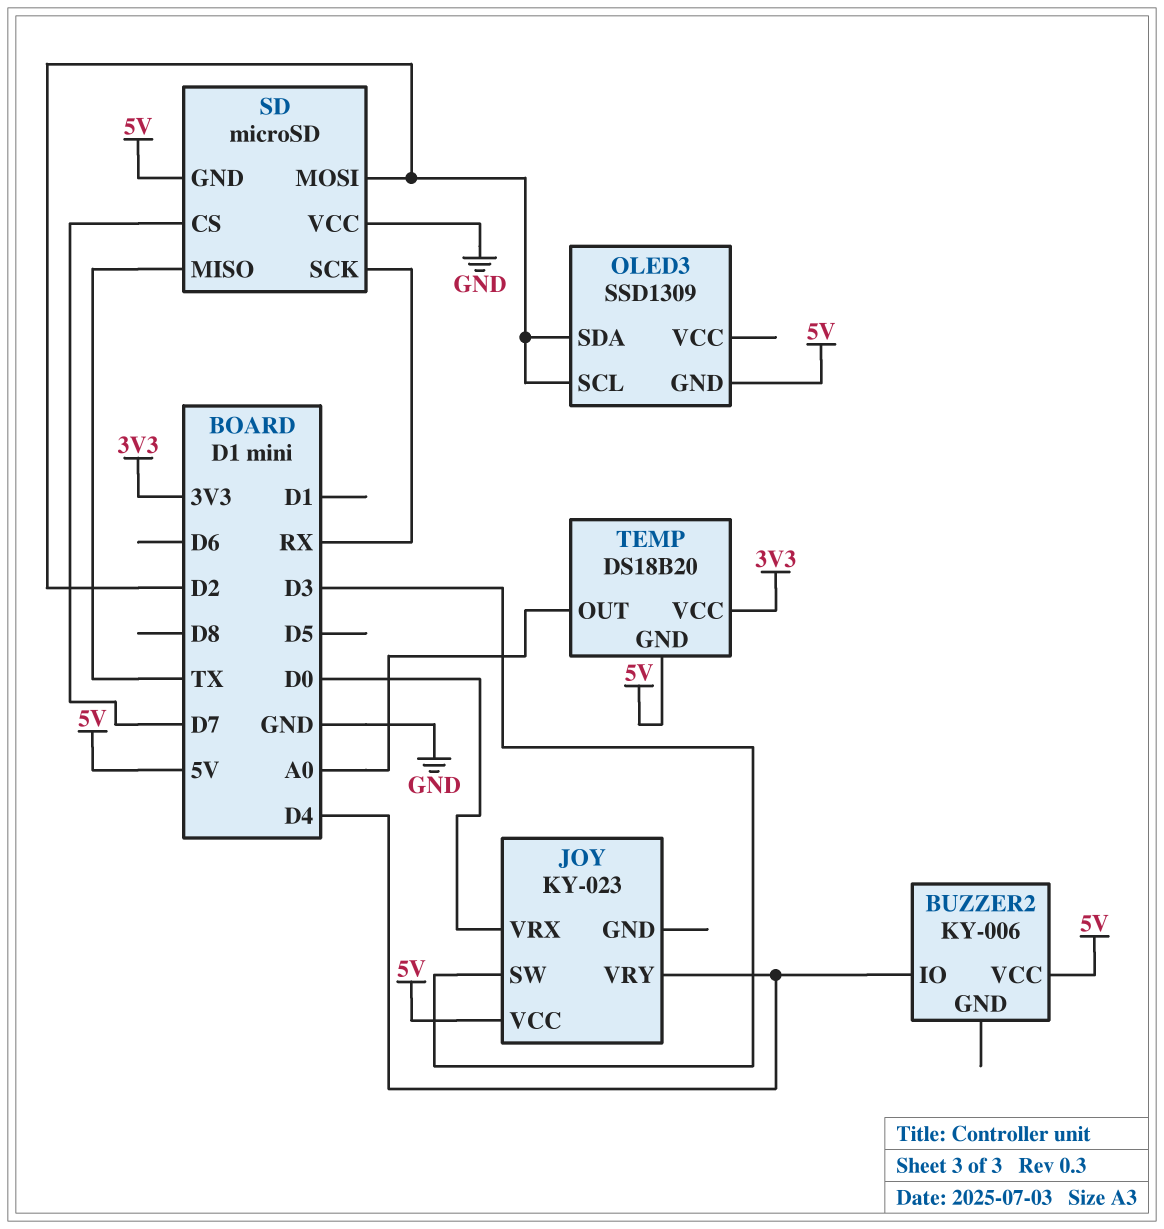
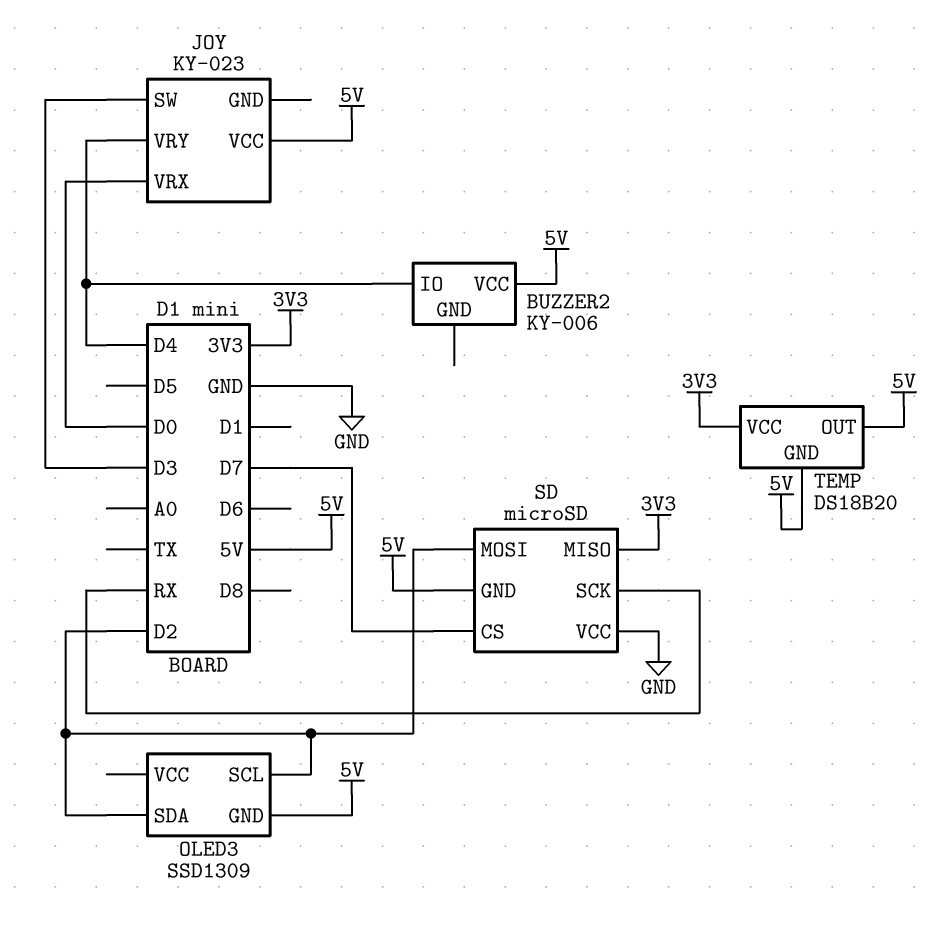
SD pin MISO: TX -> 3V3
TEMP pin OUT: A0 -> 5V

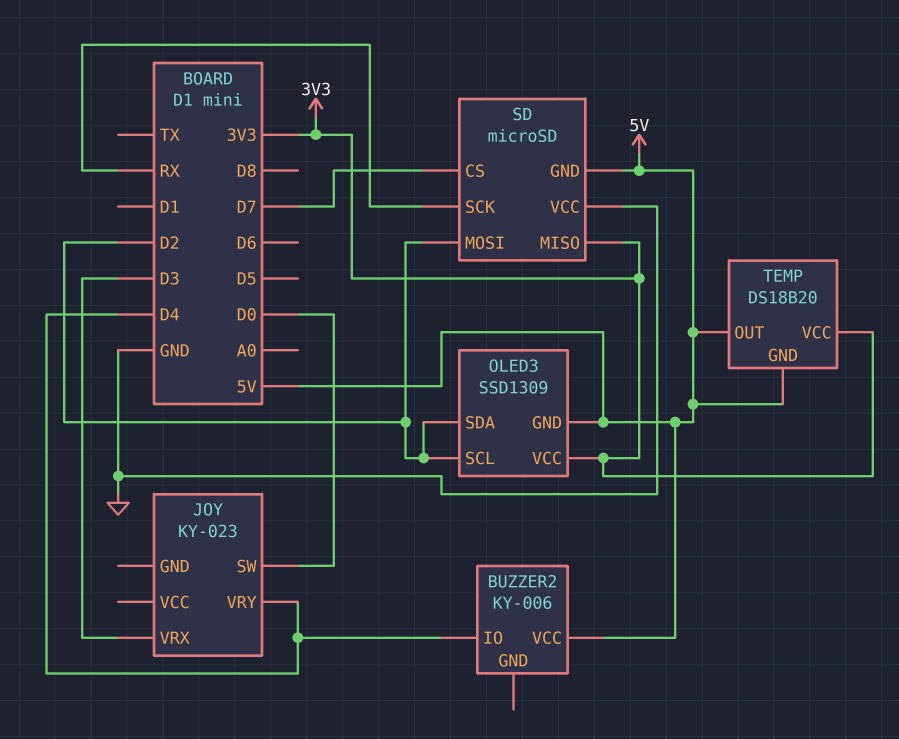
JOY pin SW: D3 -> D0
JOY pin VCC: 5V -> none
JOY pin VRX: D0 -> D3
OLED3 pin VCC: none -> 3V3

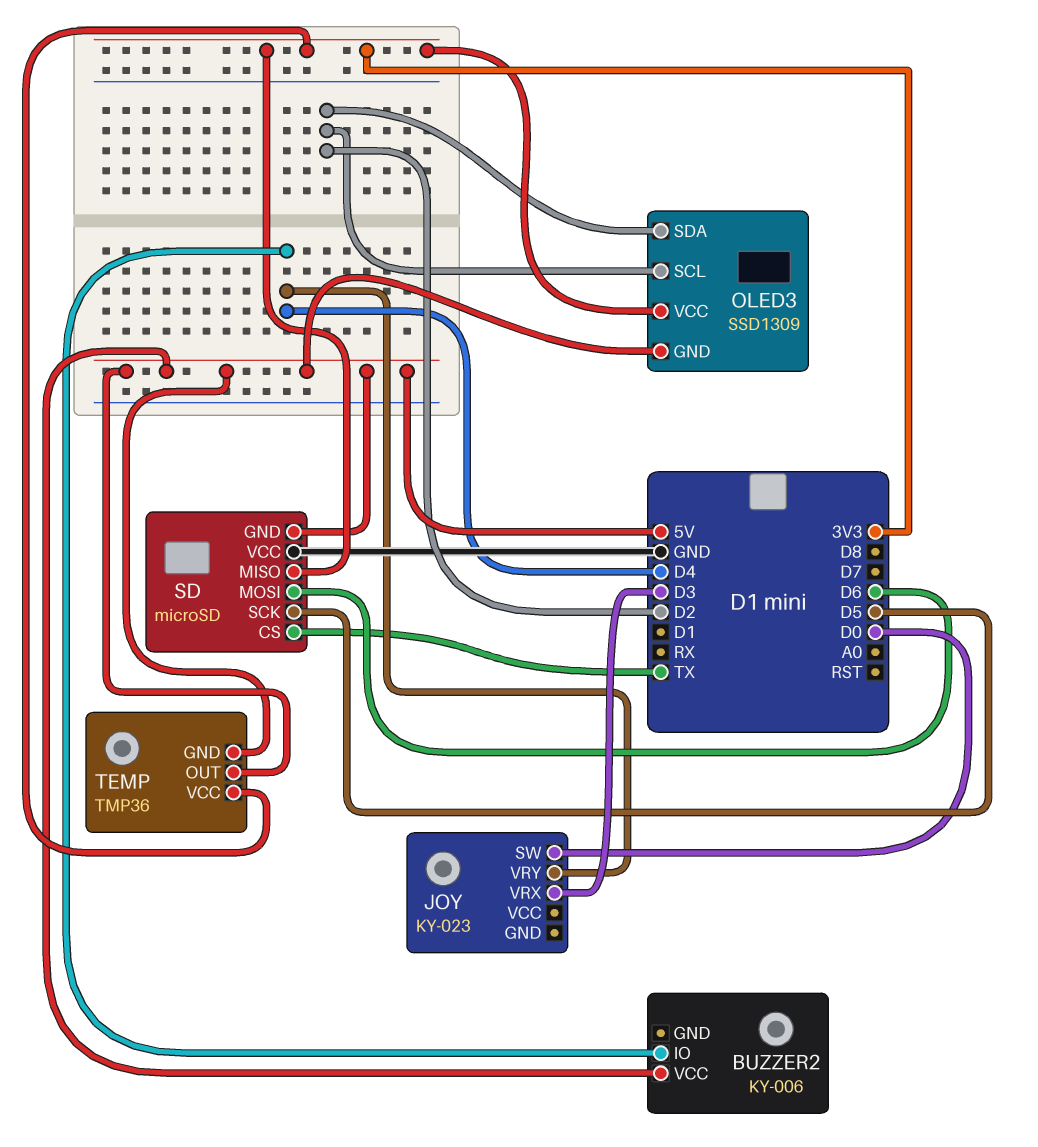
SD pin CS: D7 -> TX
SD pin MOSI: D2 -> D6
SD pin SCK: RX -> D5
TEMP: DS18B20 -> TMP36

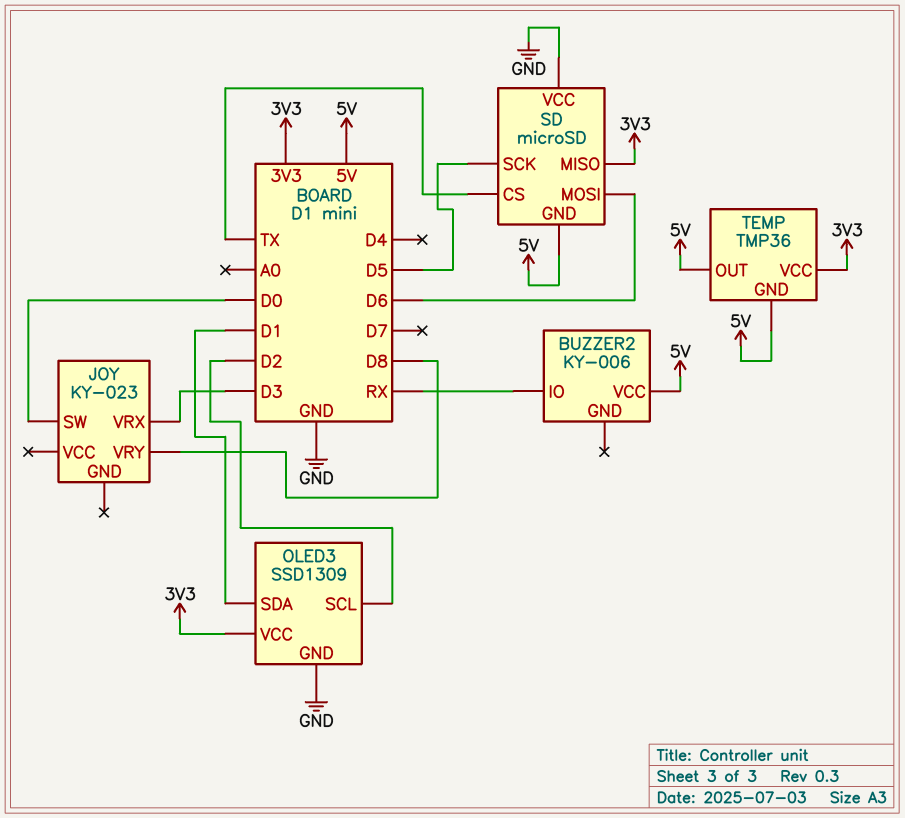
BUZZER2 pin IO: D4 -> RX
JOY pin VRY: D4 -> D8
OLED3 pin GND: 5V -> GND
OLED3 pin SDA: D2 -> D1

